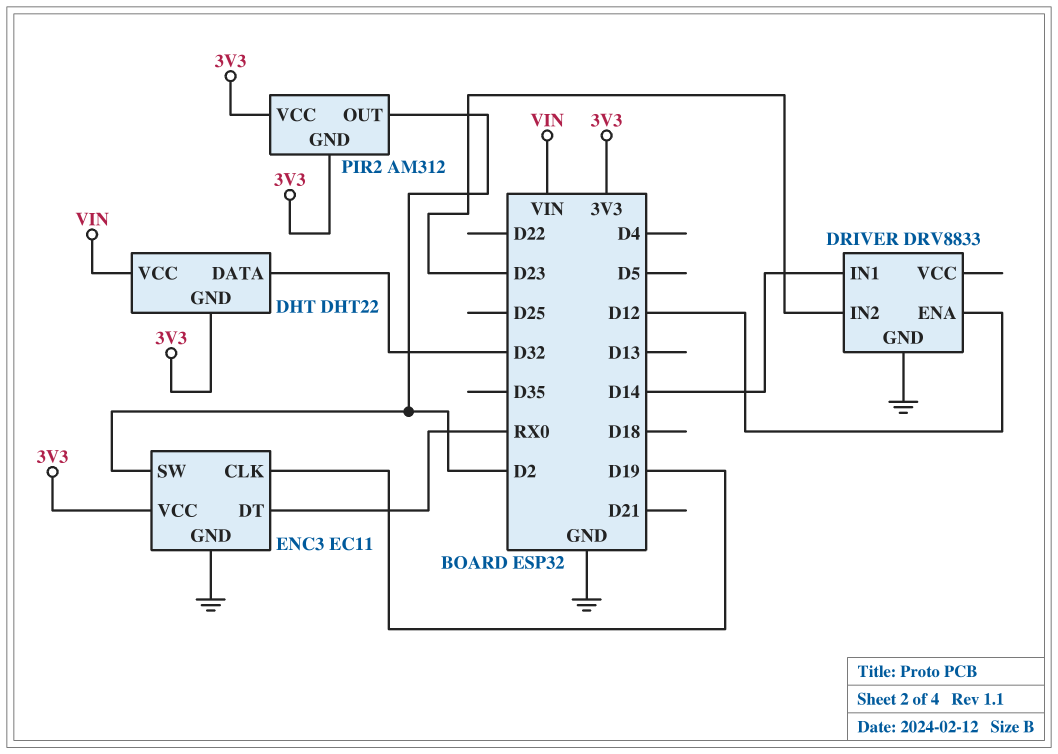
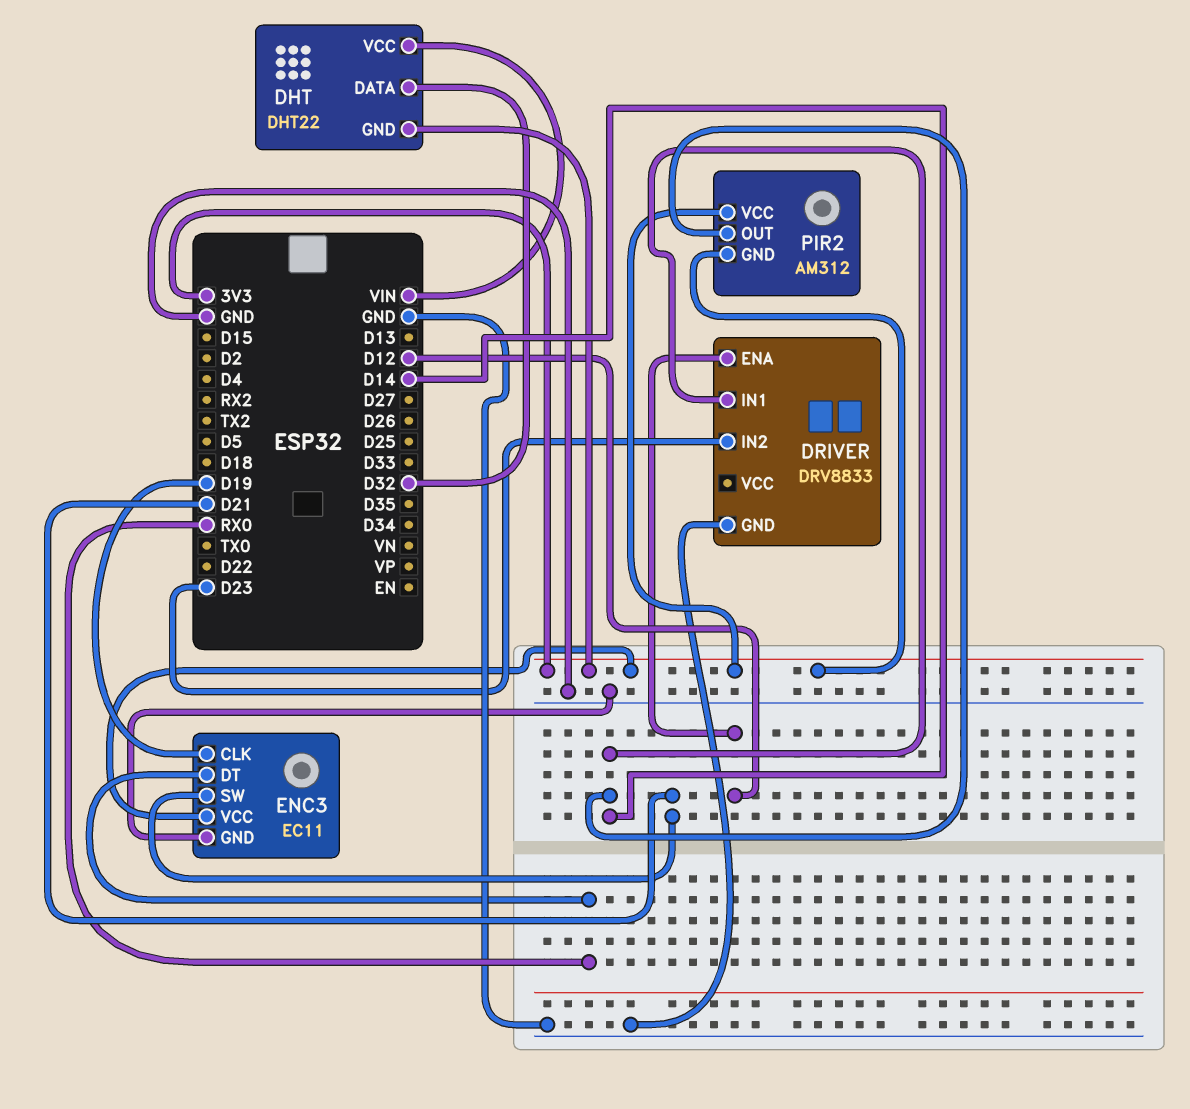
ENC3 pin SW: D2 -> D21
PIR2 pin OUT: D2 -> D14

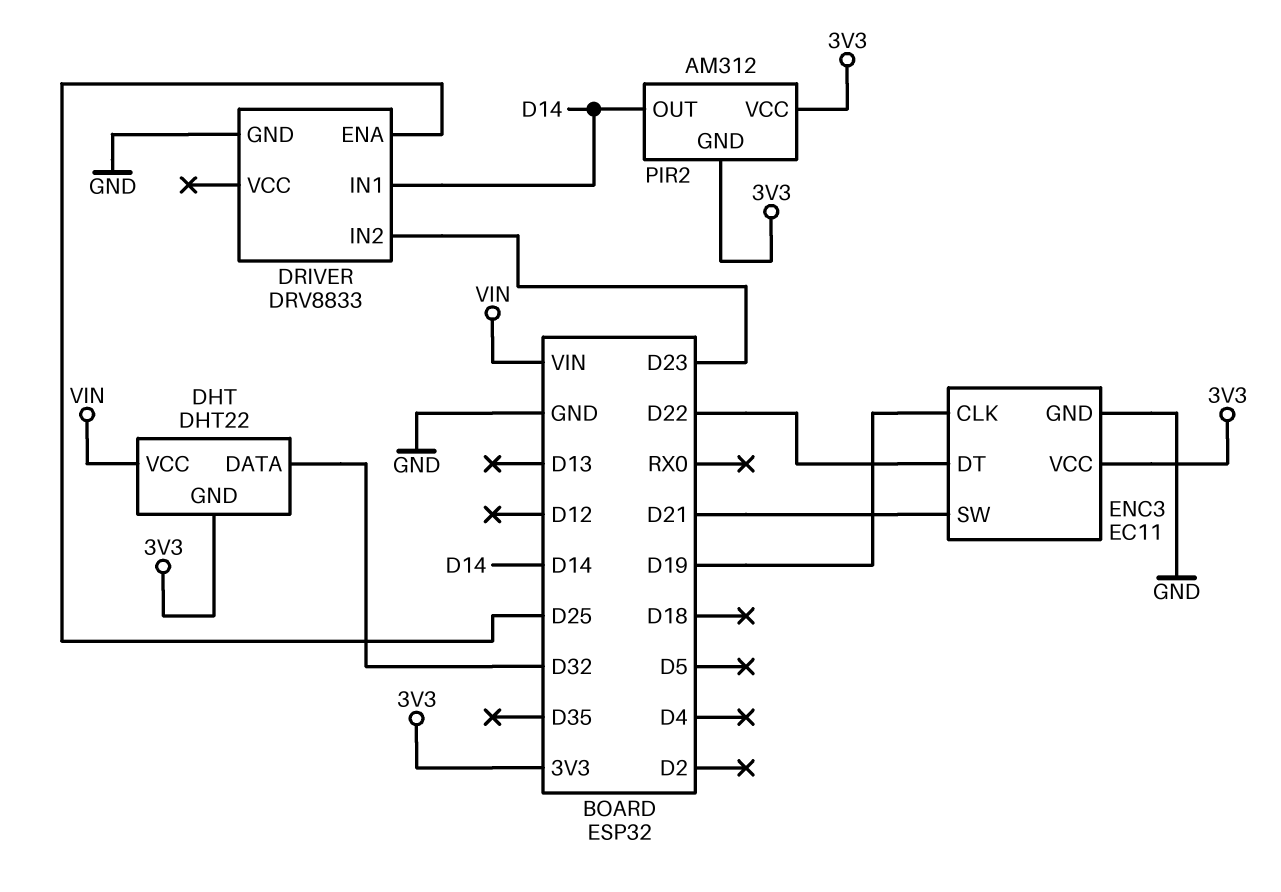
DRIVER pin ENA: D12 -> D25
ENC3 pin DT: RX0 -> D22

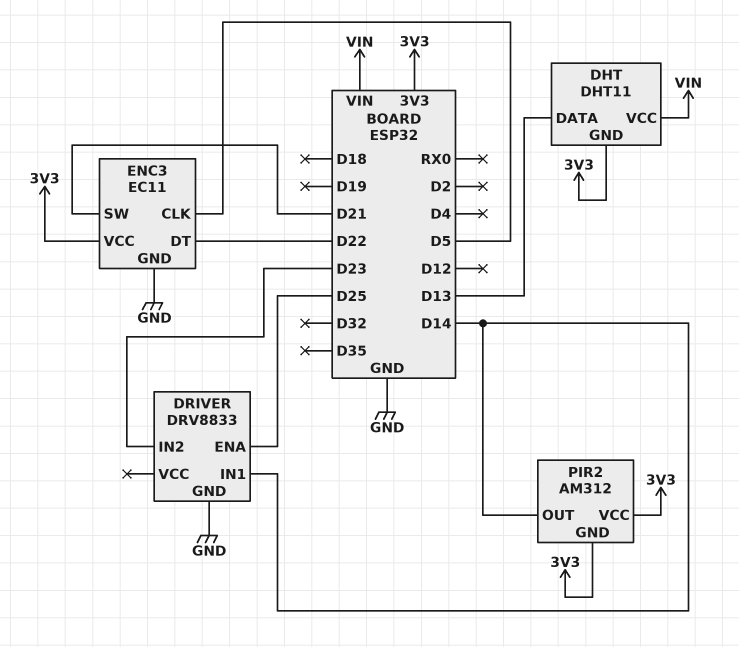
DHT: DHT22 -> DHT11
DHT pin DATA: D32 -> D13
ENC3 pin CLK: D19 -> D5

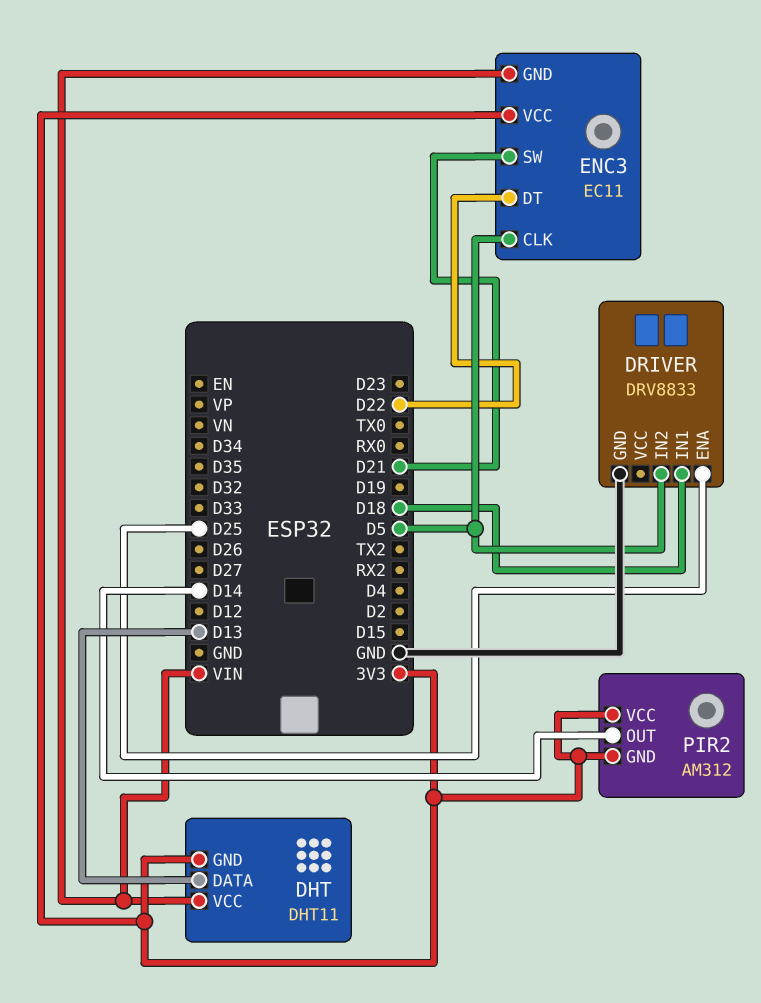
DRIVER pin IN1: D14 -> D18
DRIVER pin IN2: D23 -> D5
ENC3 pin GND: GND -> VIN

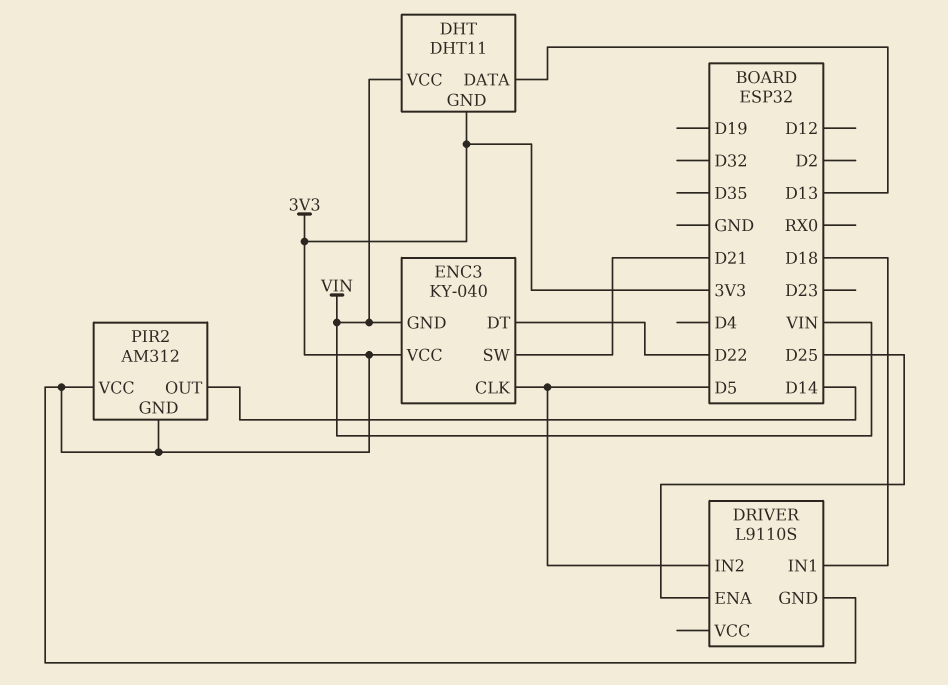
DRIVER: DRV8833 -> L9110S
DRIVER pin GND: GND -> 3V3
ENC3: EC11 -> KY-040

